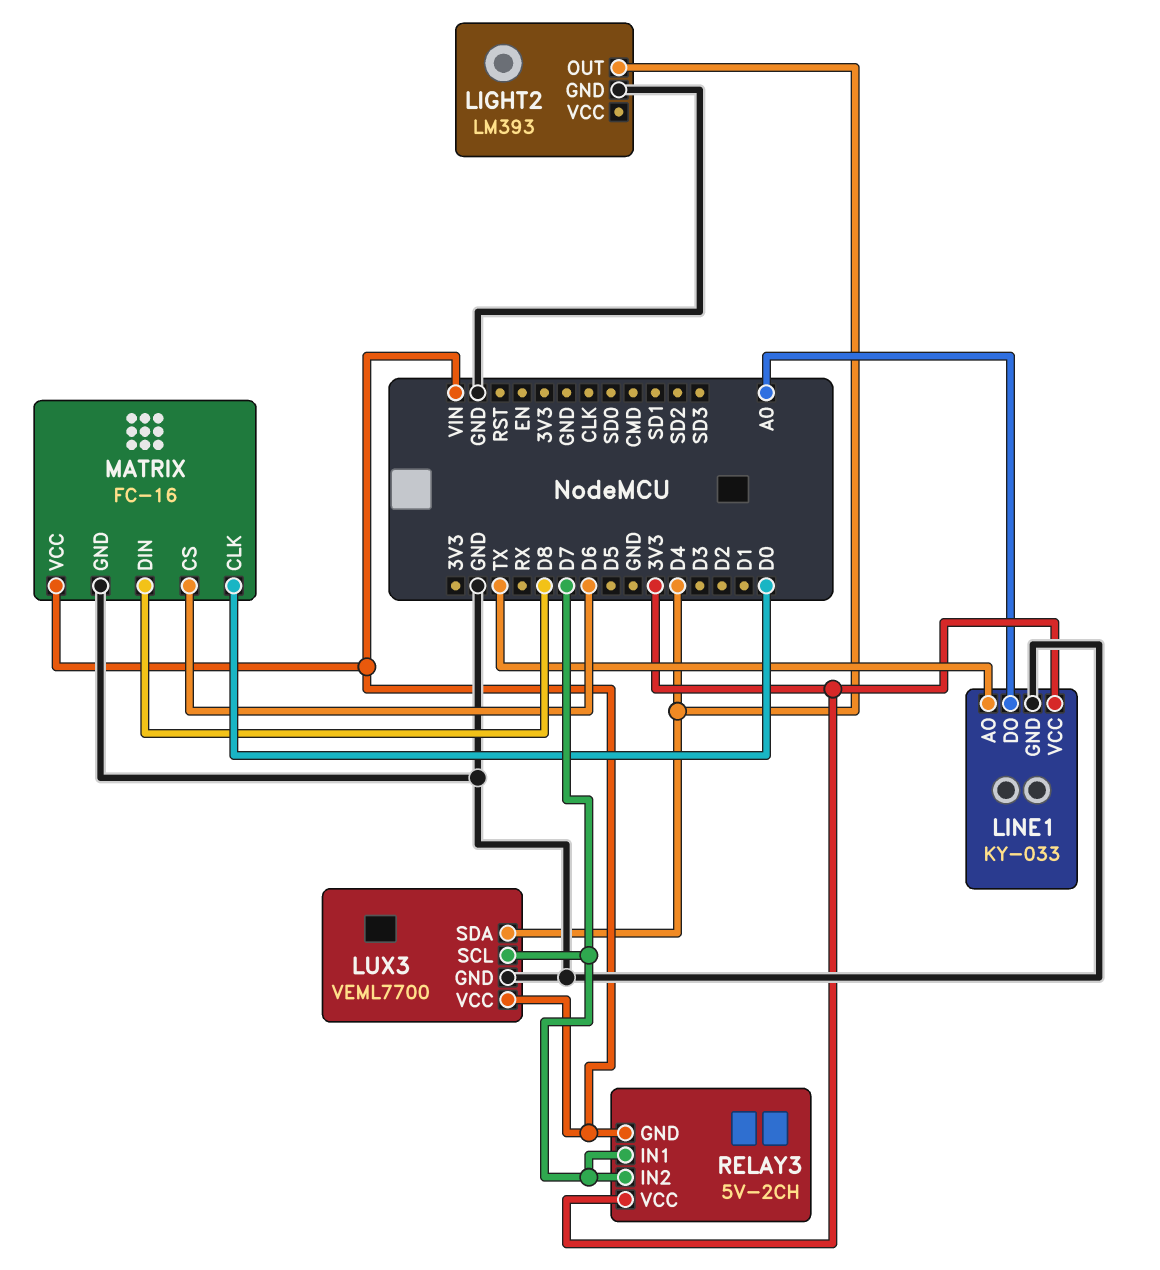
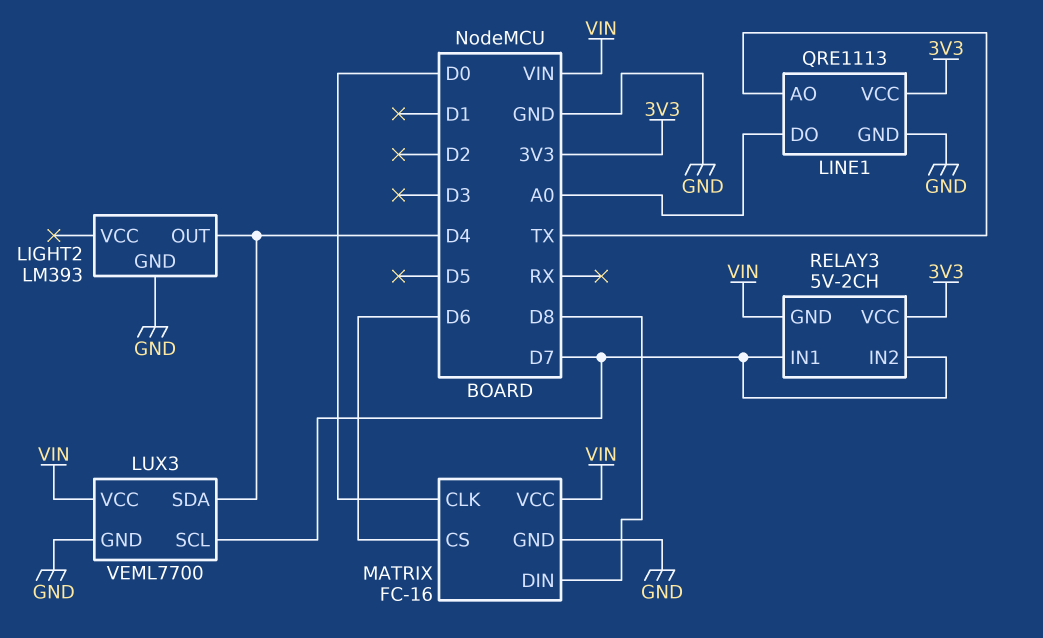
LINE1: KY-033 -> QRE1113

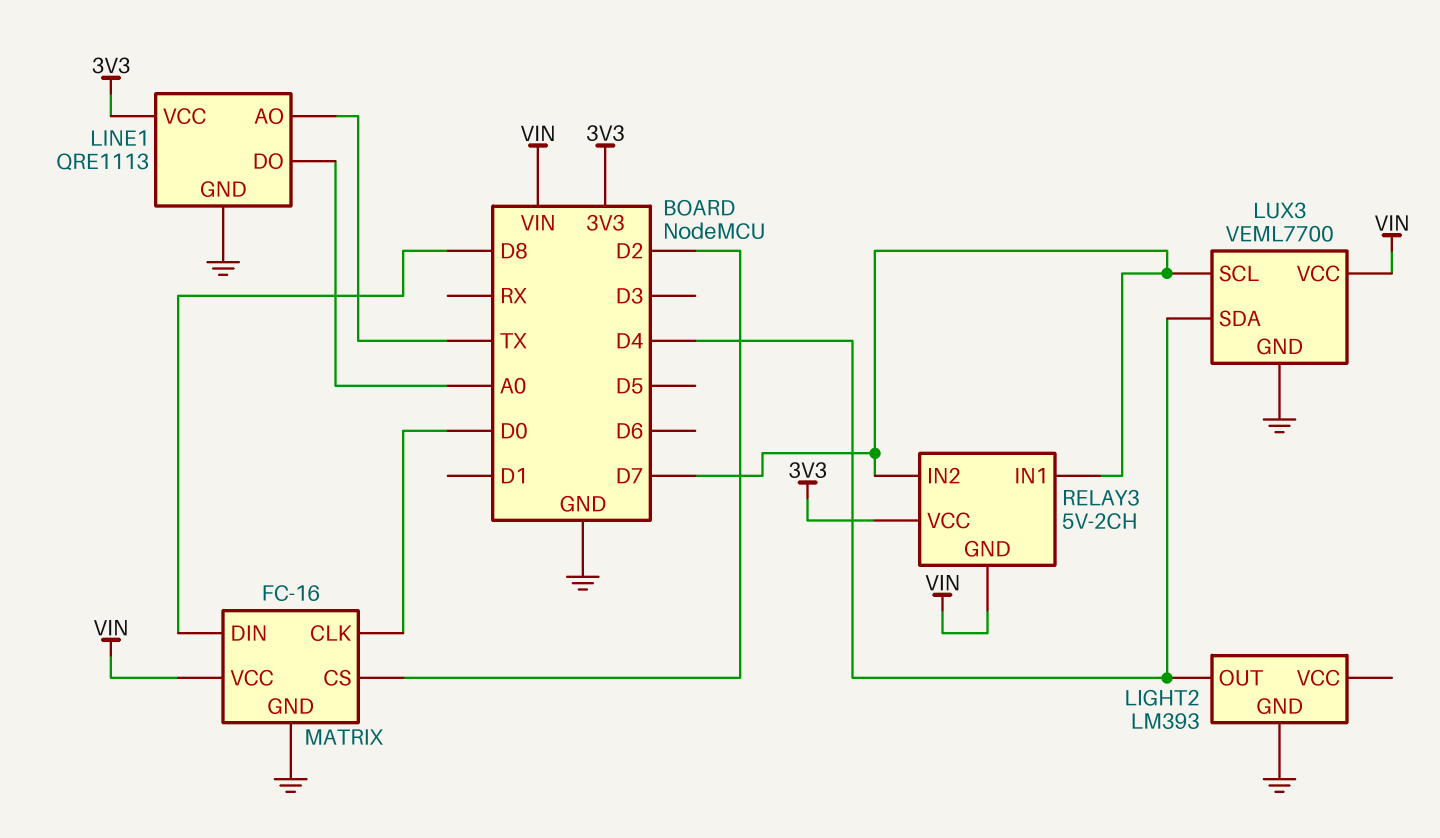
MATRIX pin CS: D6 -> D2

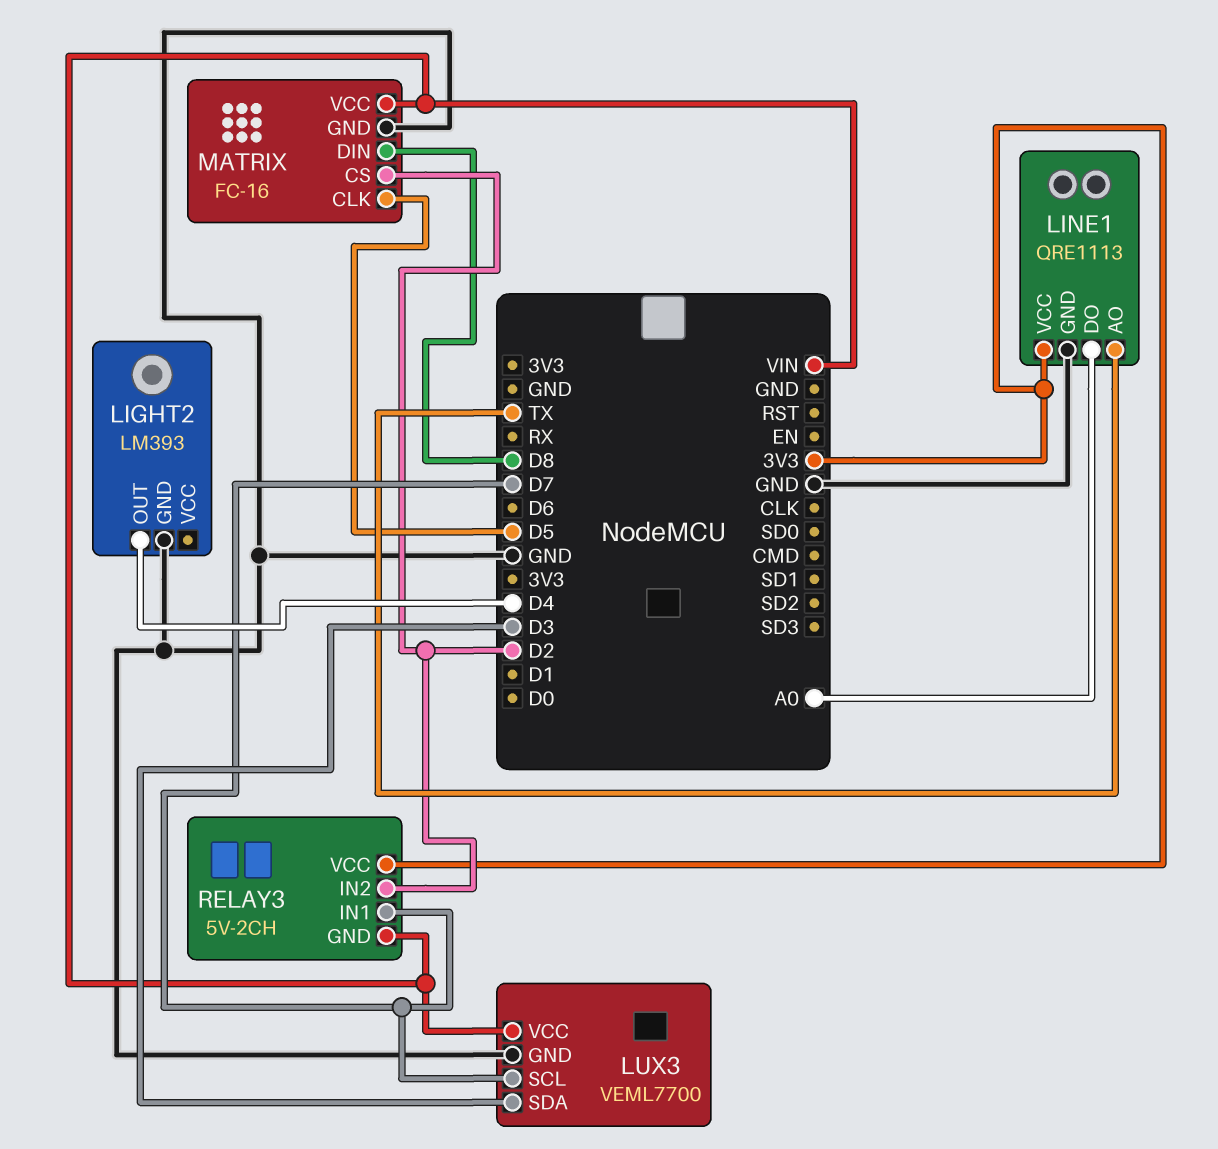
LUX3 pin SDA: D4 -> D3
MATRIX pin CLK: D0 -> D5
RELAY3 pin IN2: D7 -> D2

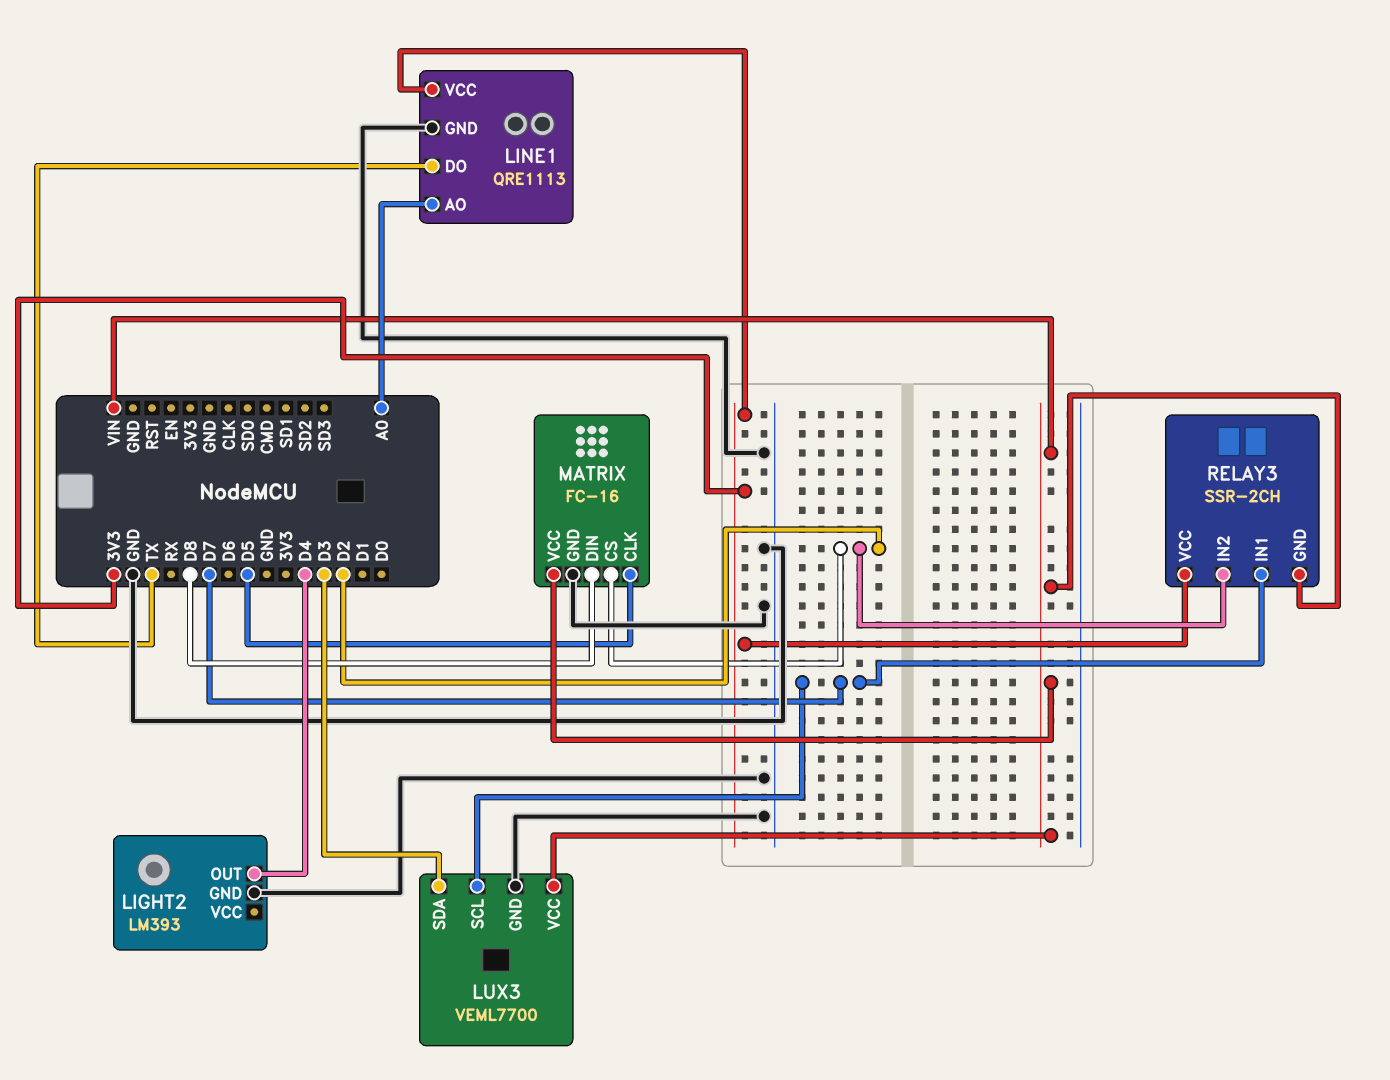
LINE1 pin AO: TX -> A0
LINE1 pin DO: A0 -> TX
RELAY3: 5V-2CH -> SSR-2CH

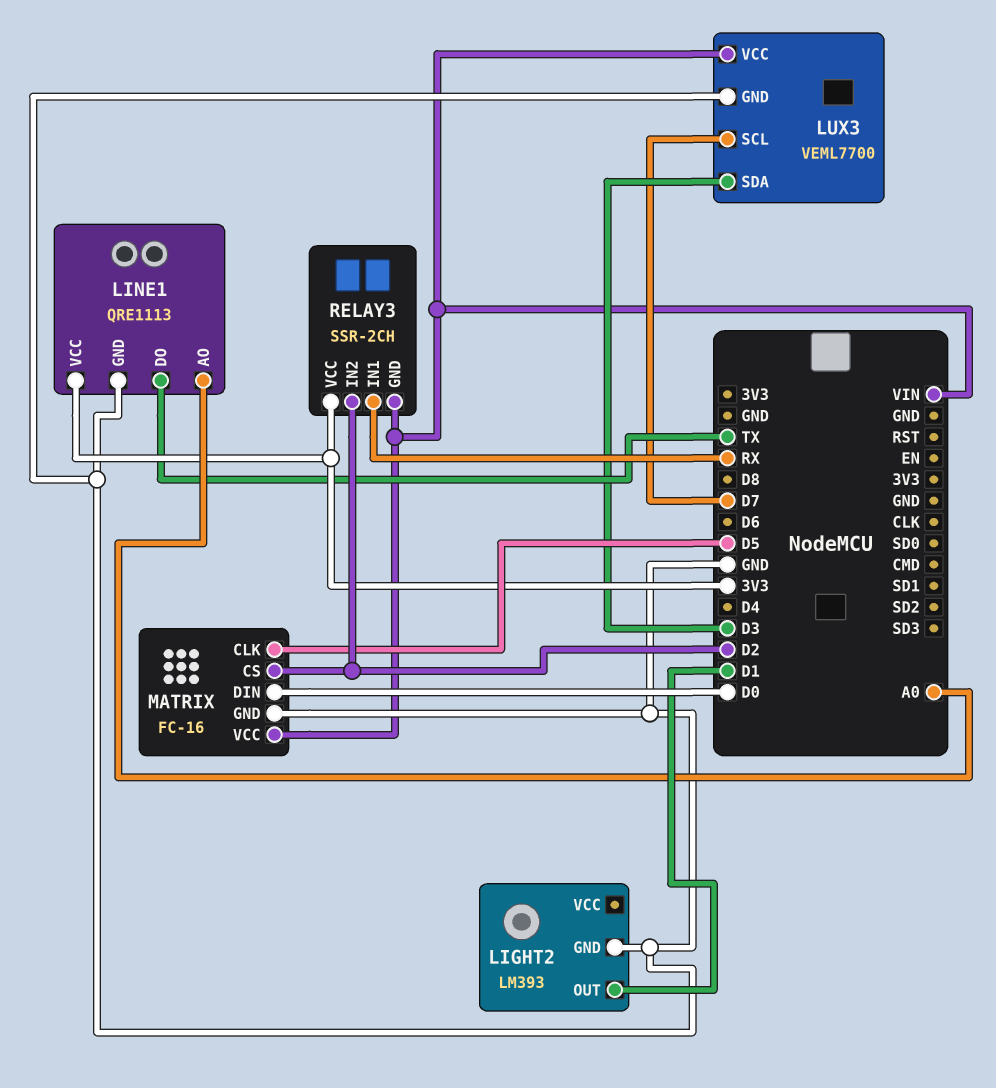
LIGHT2 pin OUT: D4 -> D1
MATRIX pin DIN: D8 -> D0
RELAY3 pin IN1: D7 -> RX

